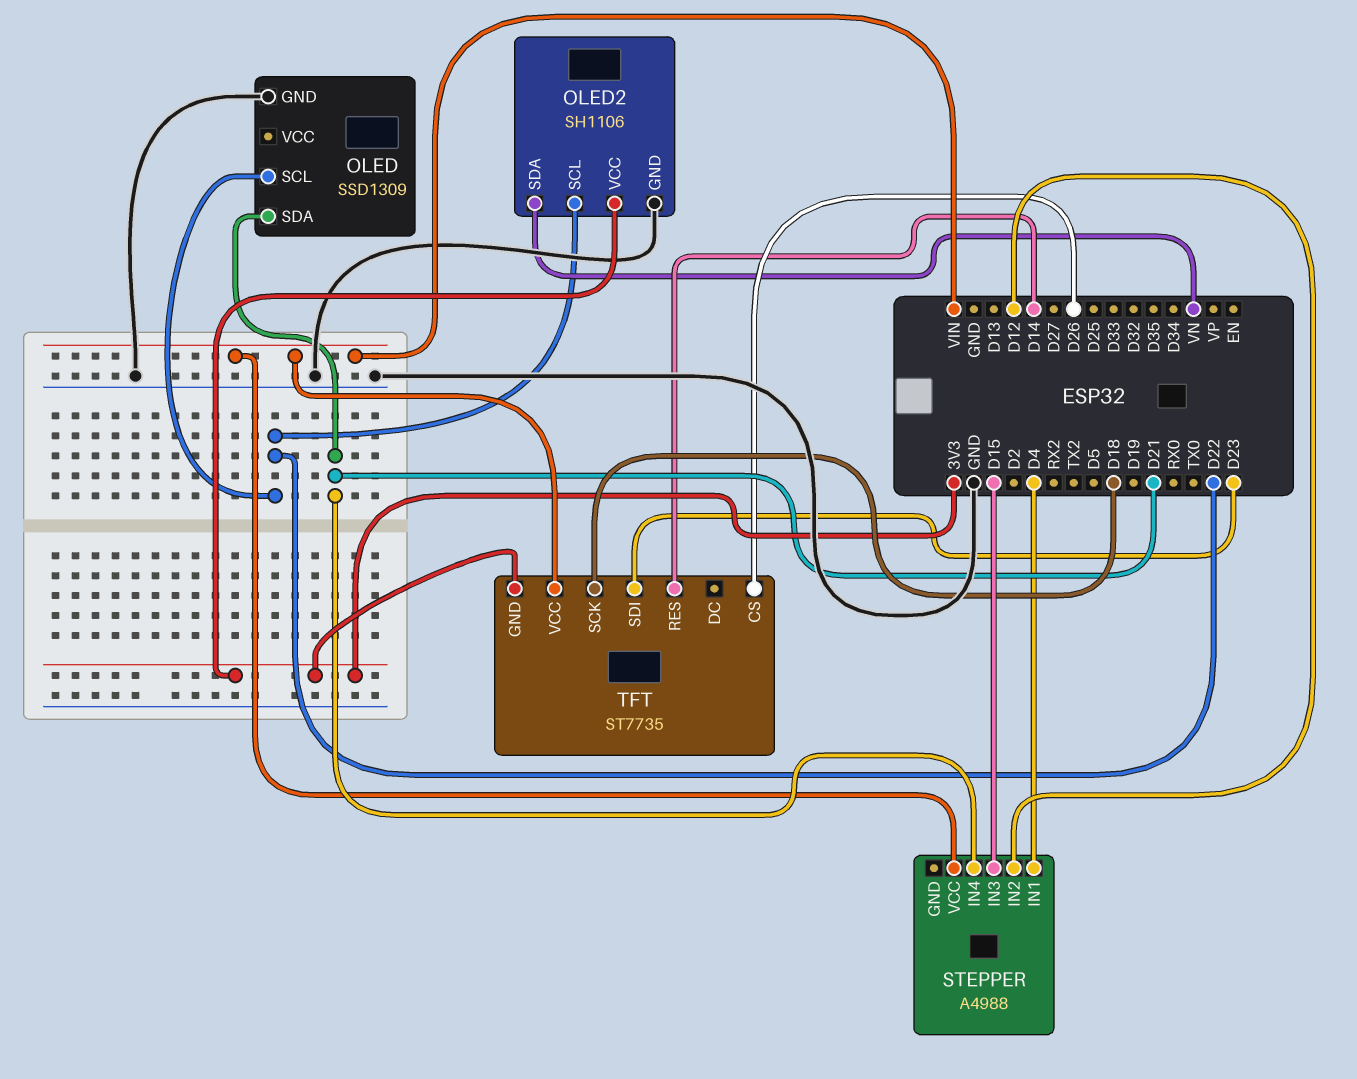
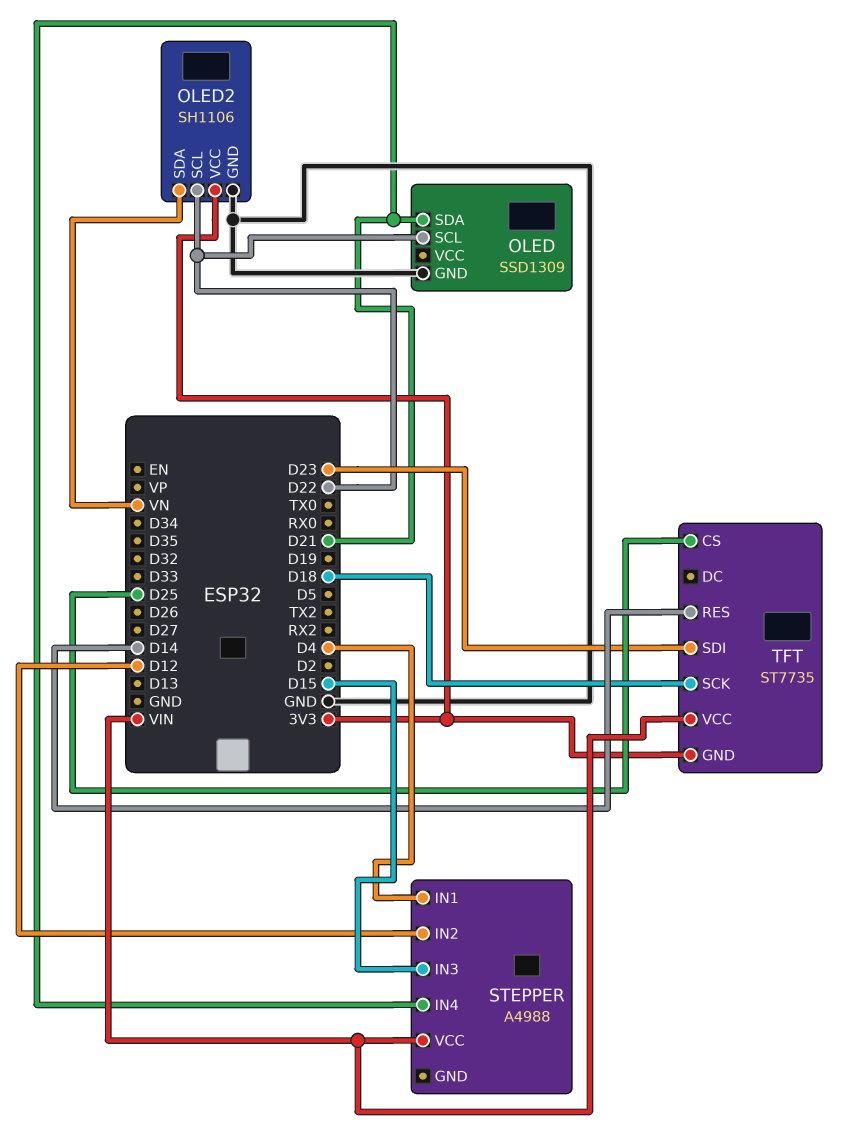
TFT pin CS: D26 -> D25

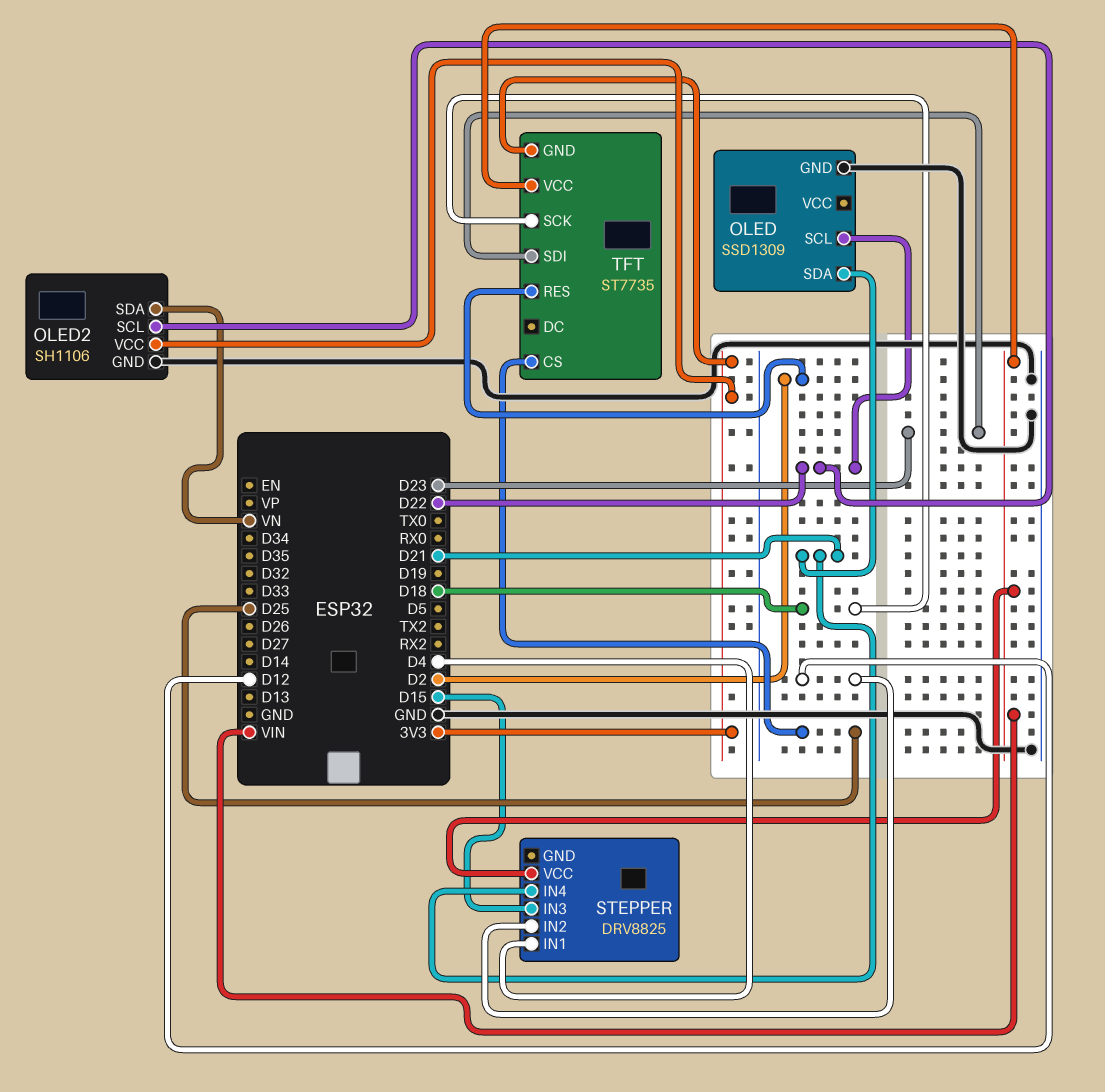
STEPPER: A4988 -> DRV8825
TFT pin RES: D14 -> D2

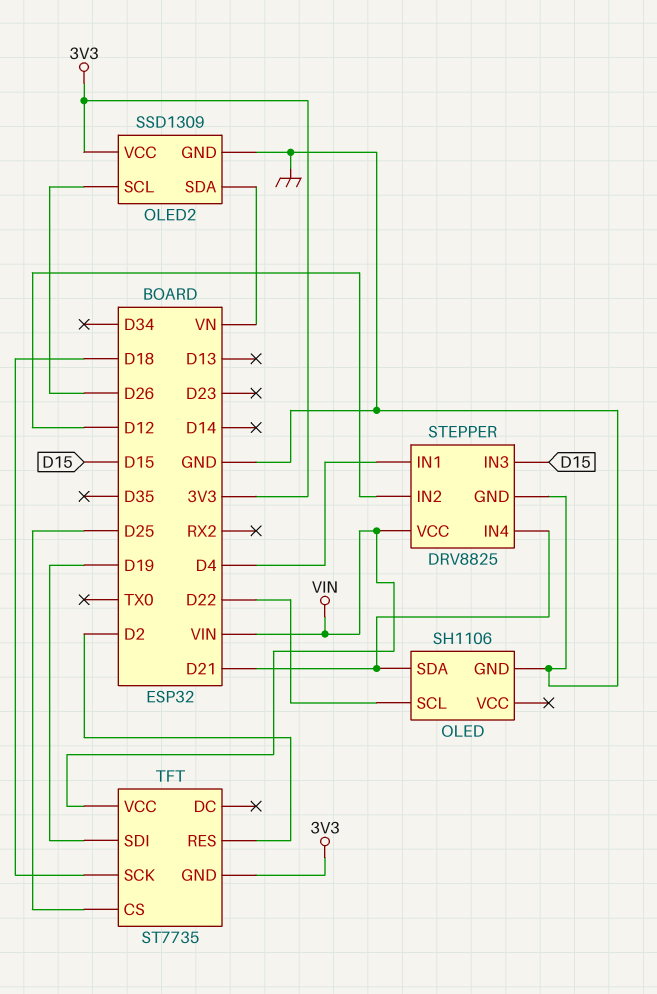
OLED: SSD1309 -> SH1106
OLED2: SH1106 -> SSD1309
OLED2 pin SCL: D22 -> D26
STEPPER pin GND: none -> GND
TFT pin SDI: D23 -> D19

